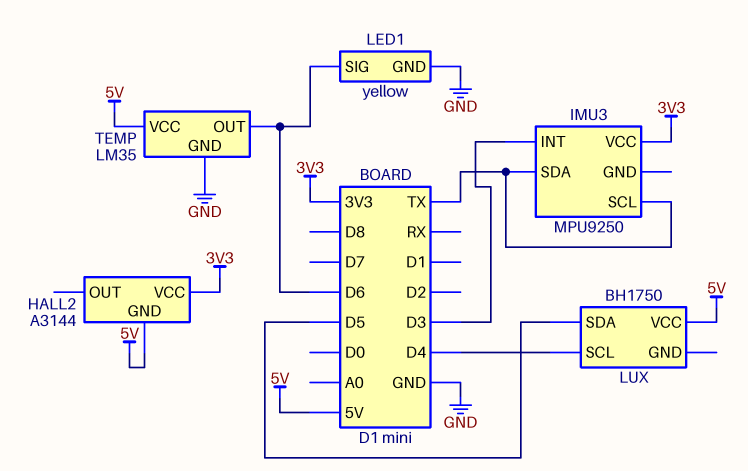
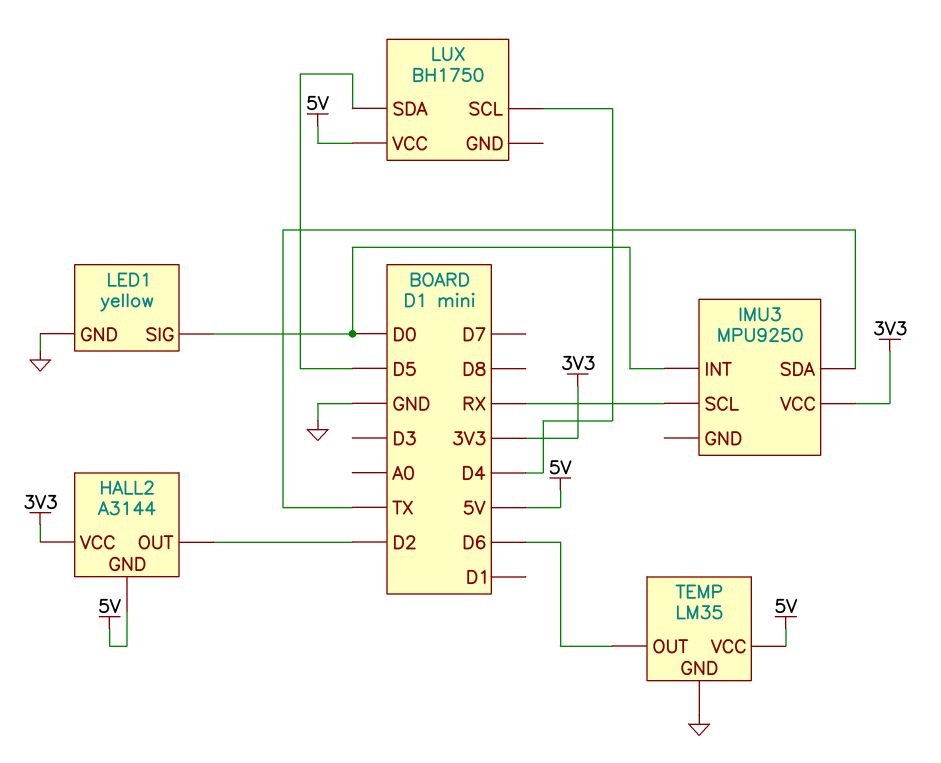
HALL2 pin OUT: none -> D2
IMU3 pin INT: D3 -> D0
IMU3 pin SCL: TX -> RX
LED1 pin SIG: D6 -> D0

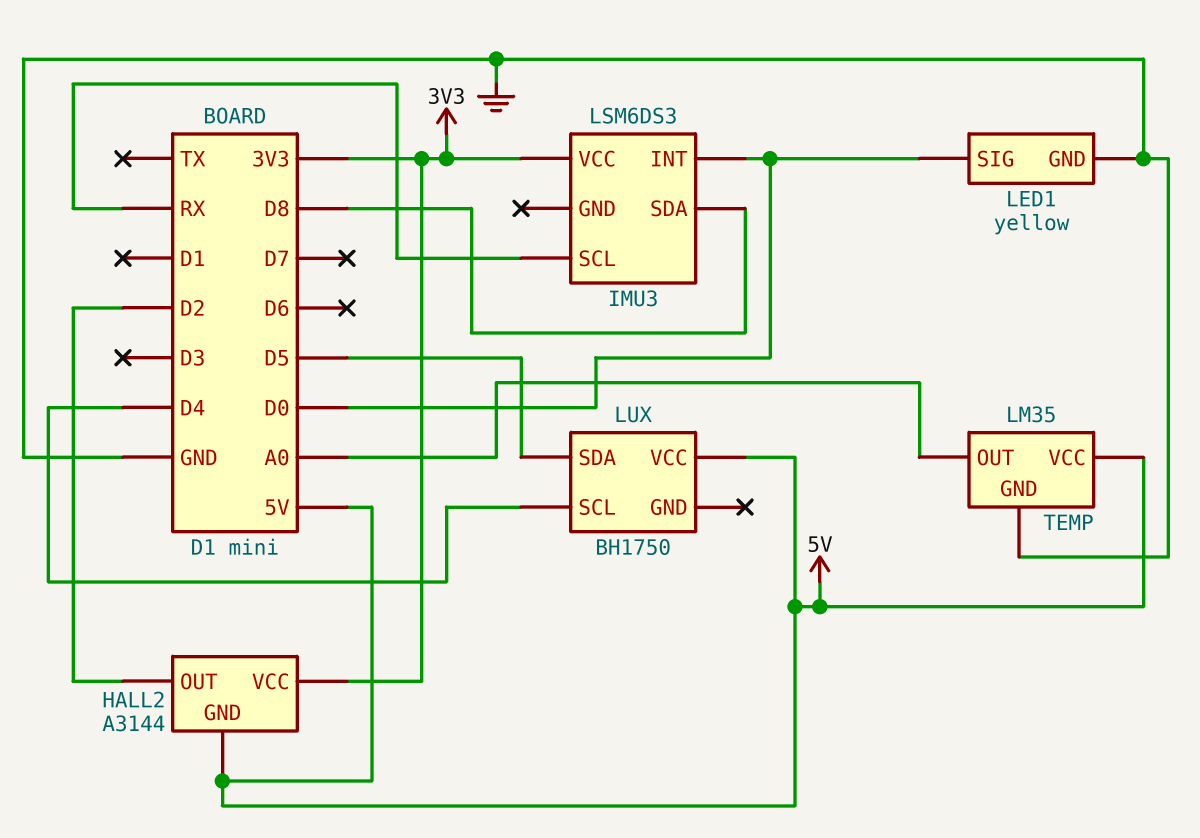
IMU3: MPU9250 -> LSM6DS3
IMU3 pin SDA: TX -> D8
TEMP pin OUT: D6 -> A0

